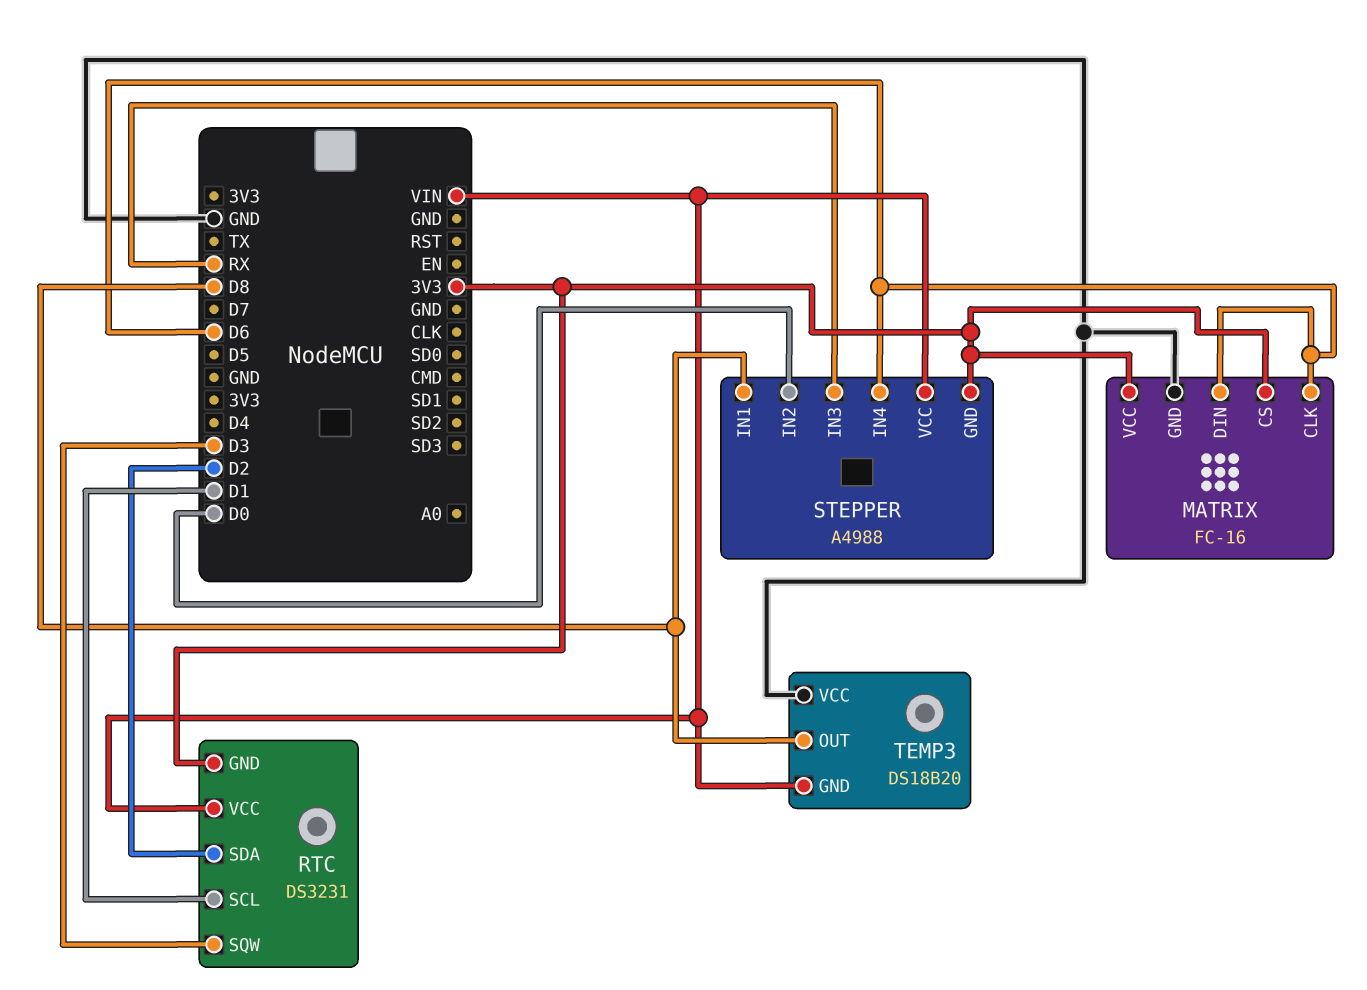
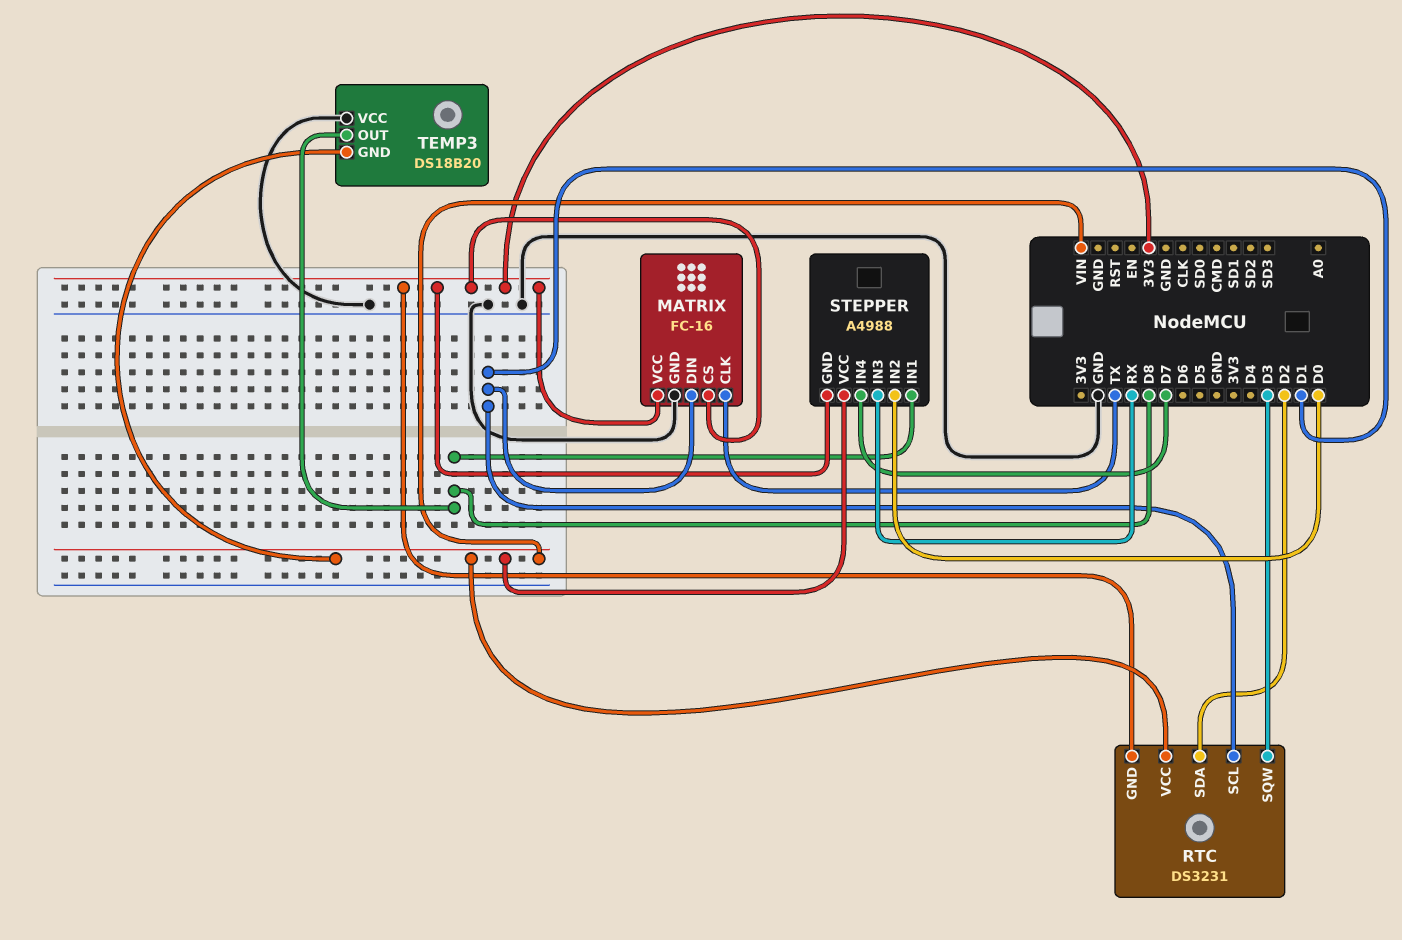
MATRIX pin CLK: D6 -> TX
MATRIX pin DIN: D6 -> D1
STEPPER pin IN4: D6 -> D7

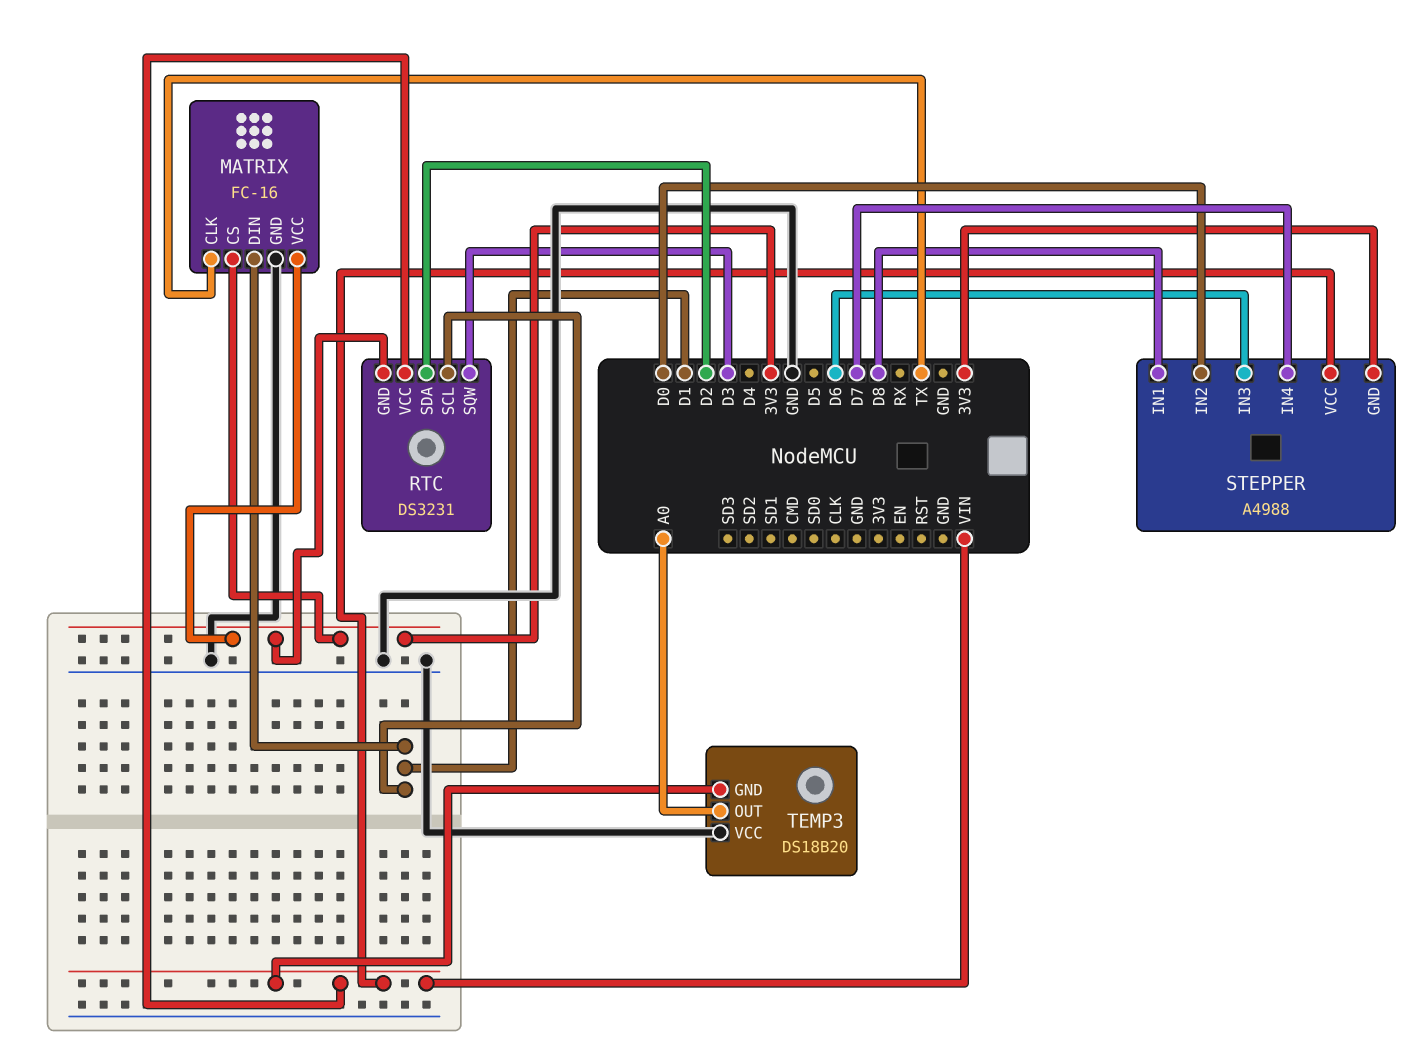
STEPPER pin IN3: RX -> D6
TEMP3 pin OUT: D8 -> A0

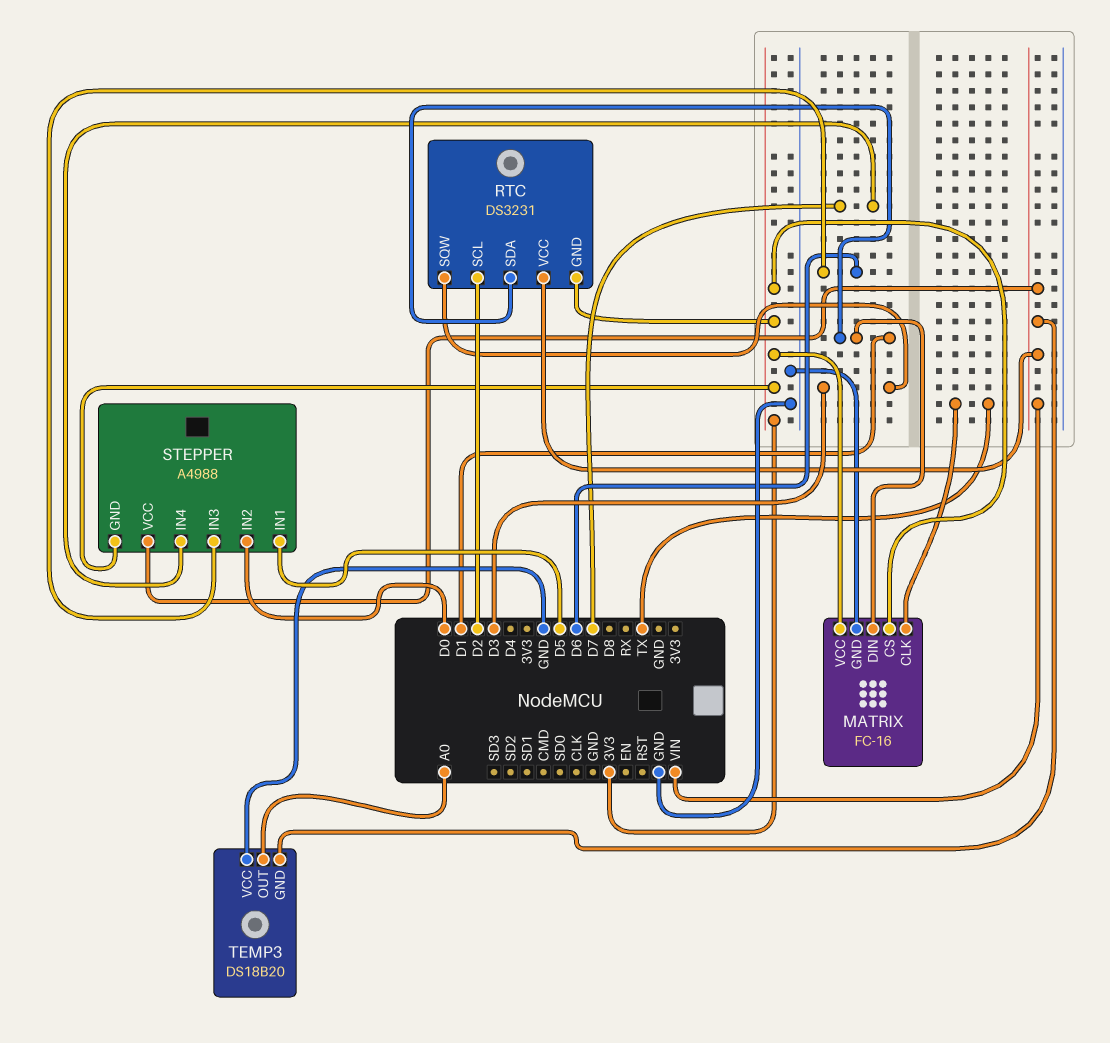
RTC pin SCL: D1 -> D2
RTC pin SDA: D2 -> D1
STEPPER pin IN1: D8 -> D5

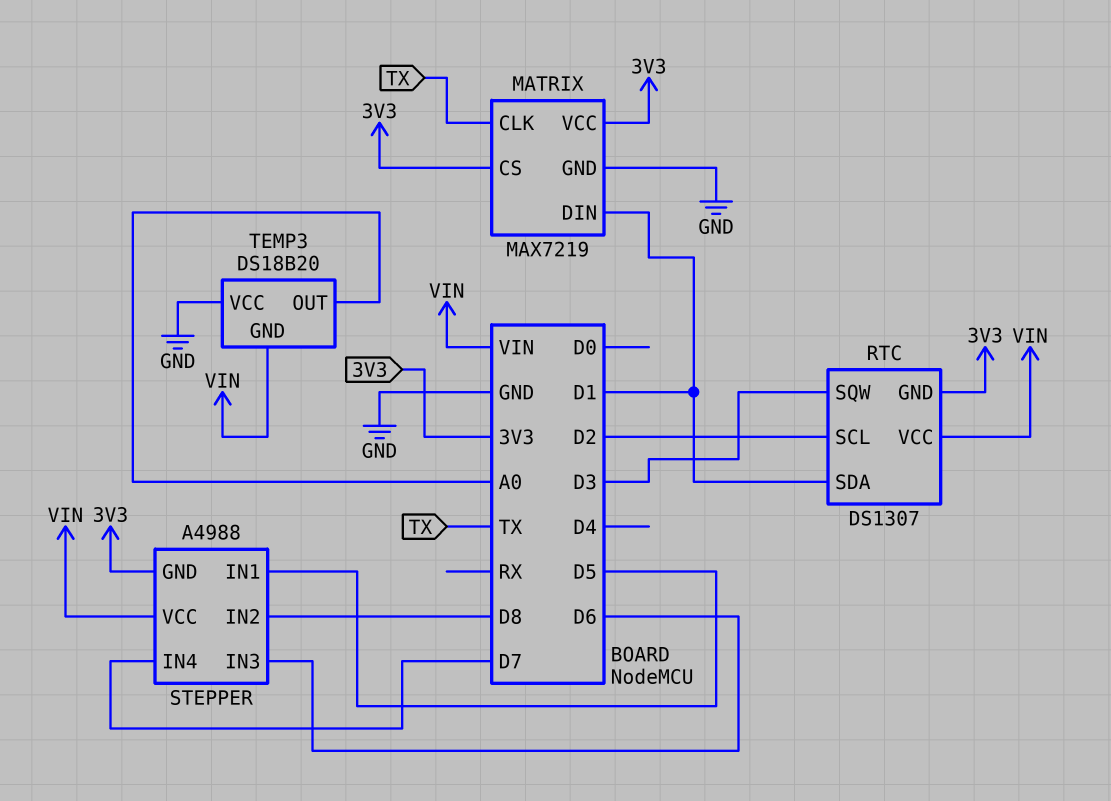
MATRIX: FC-16 -> MAX7219
RTC: DS3231 -> DS1307
STEPPER pin IN2: D0 -> D8

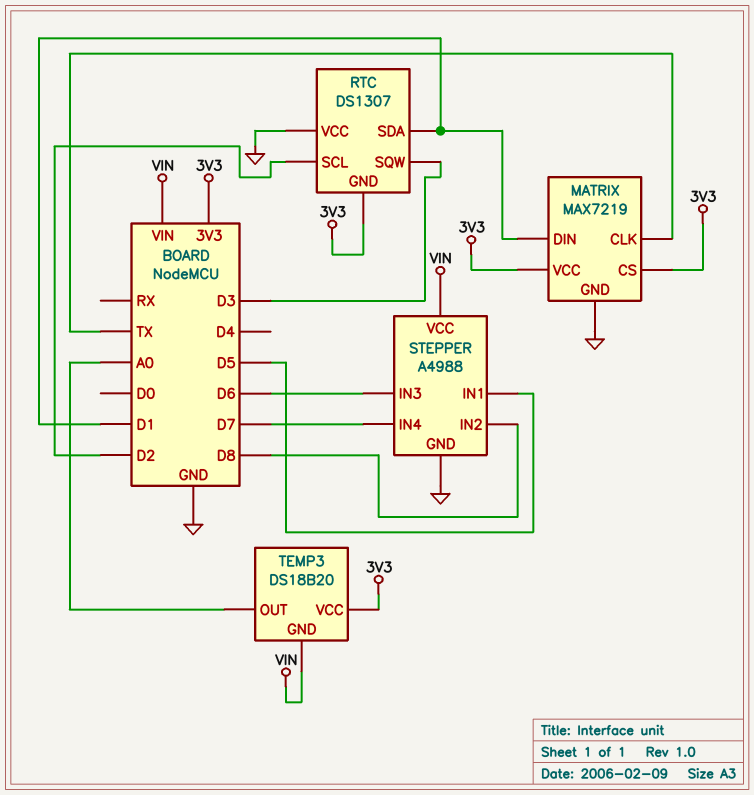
RTC pin VCC: VIN -> GND
STEPPER pin GND: 3V3 -> GND
TEMP3 pin VCC: GND -> 3V3

